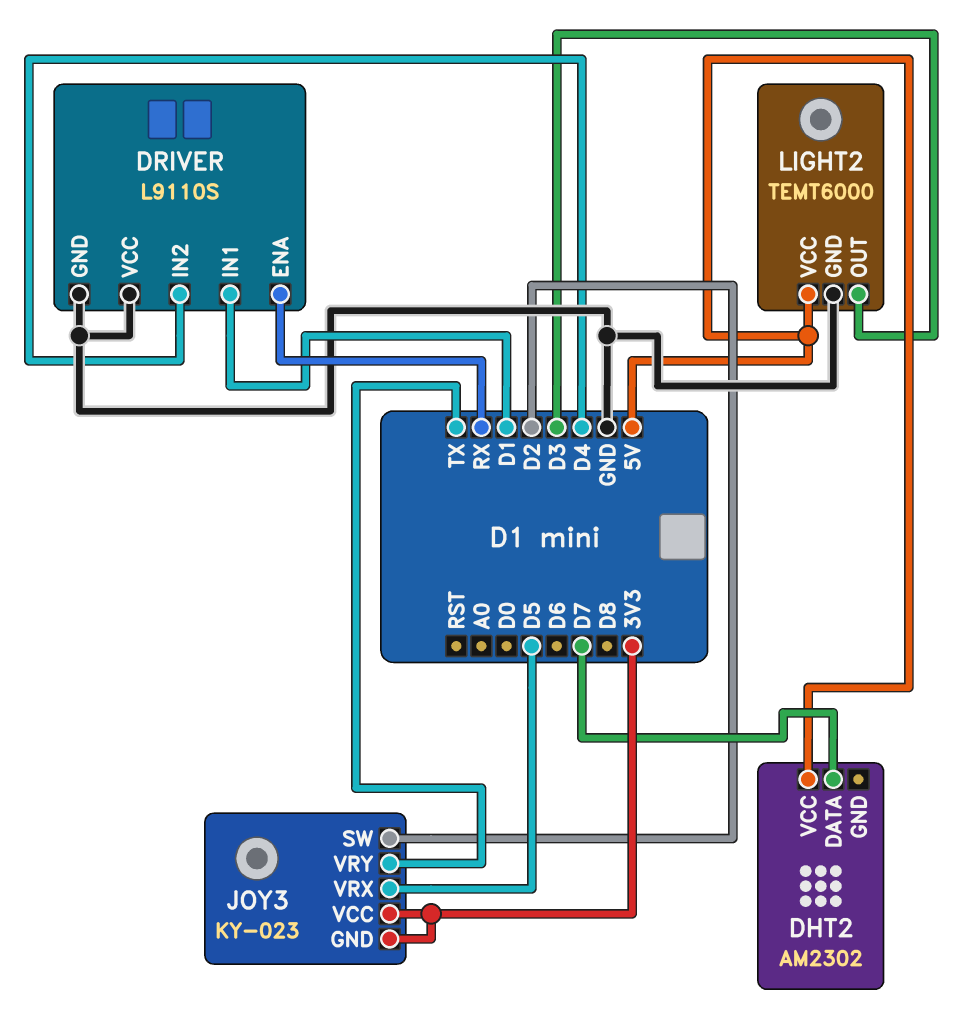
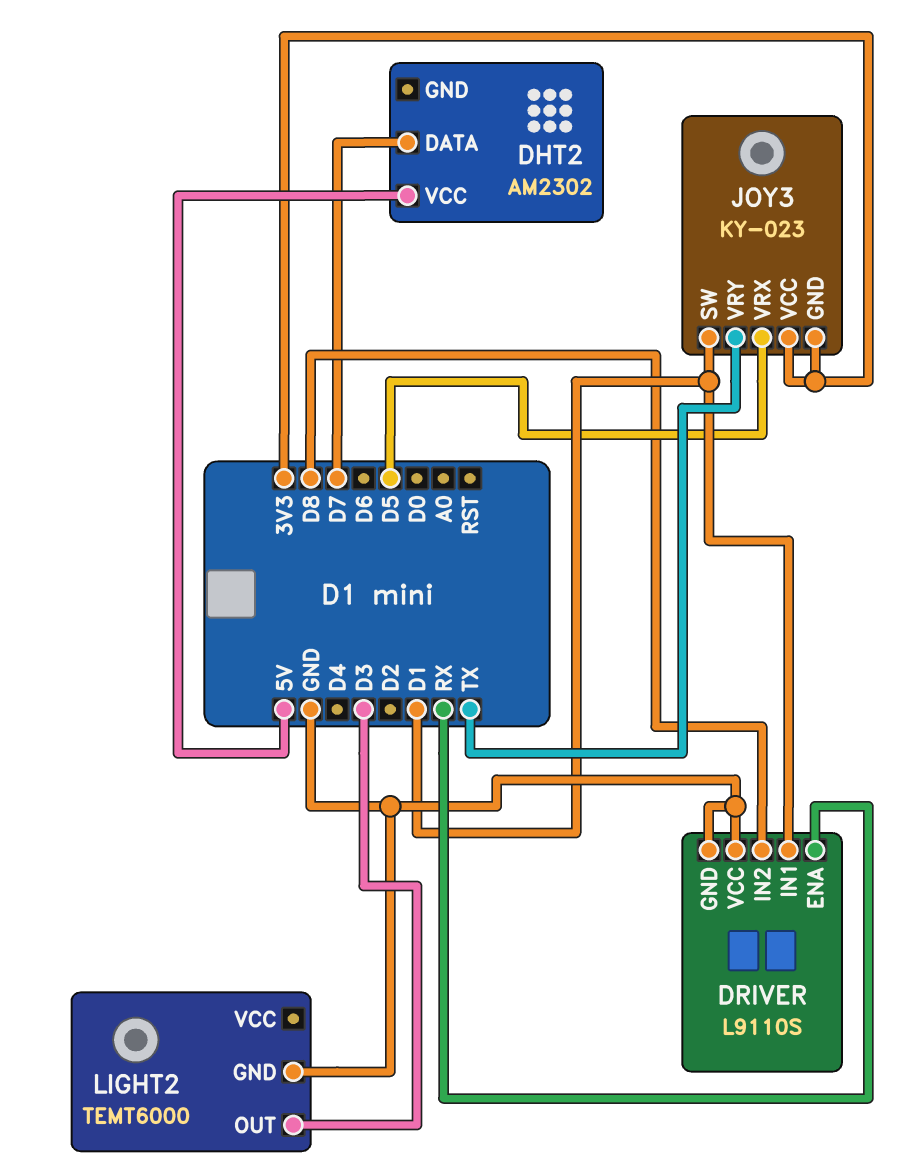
DRIVER pin IN2: D4 -> D8
JOY3 pin SW: D2 -> D1
LIGHT2 pin VCC: 5V -> none

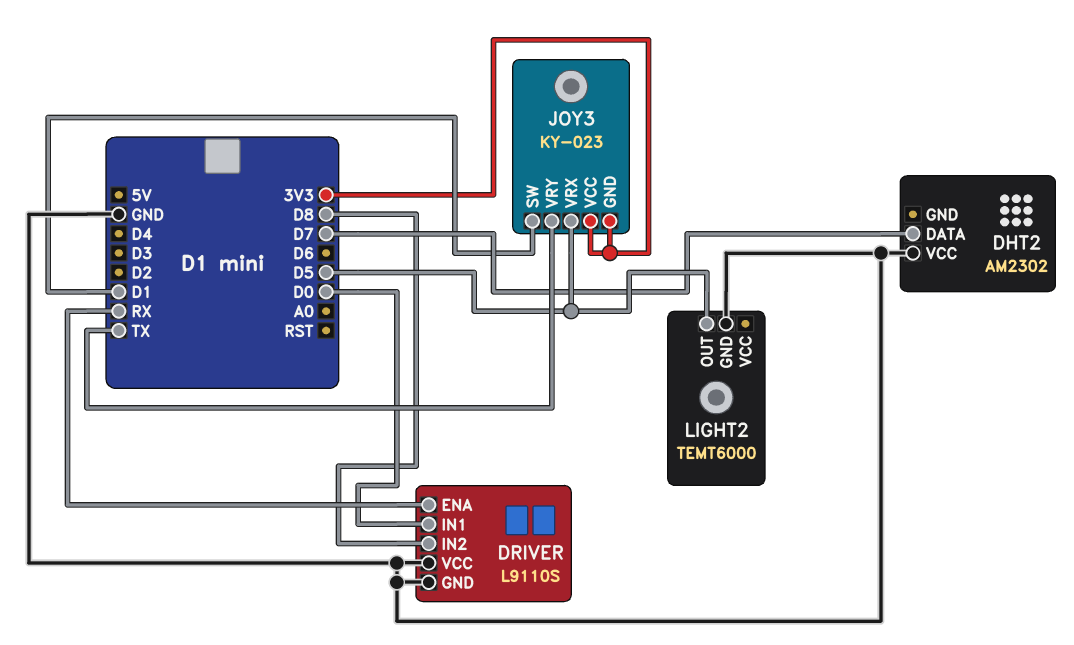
DHT2 pin VCC: 5V -> GND
DRIVER pin IN1: D1 -> D0
LIGHT2 pin OUT: D3 -> D5

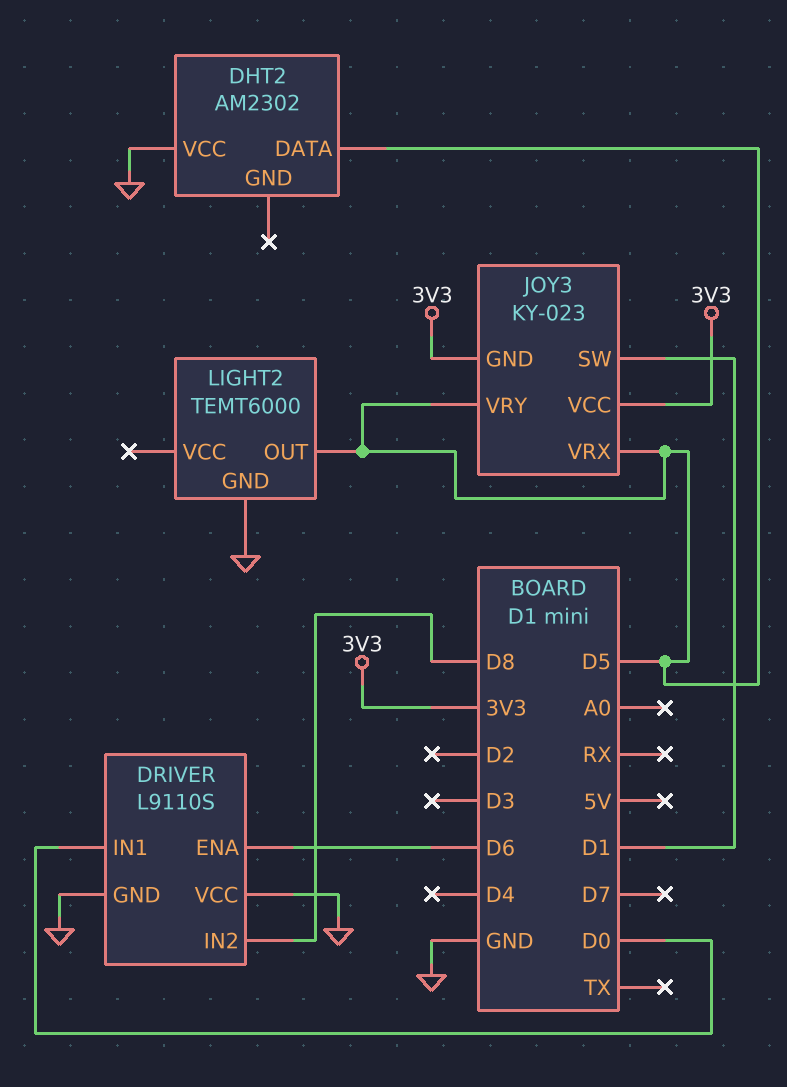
DHT2 pin DATA: D7 -> D5
DRIVER pin ENA: RX -> D6
JOY3 pin VRY: TX -> D5

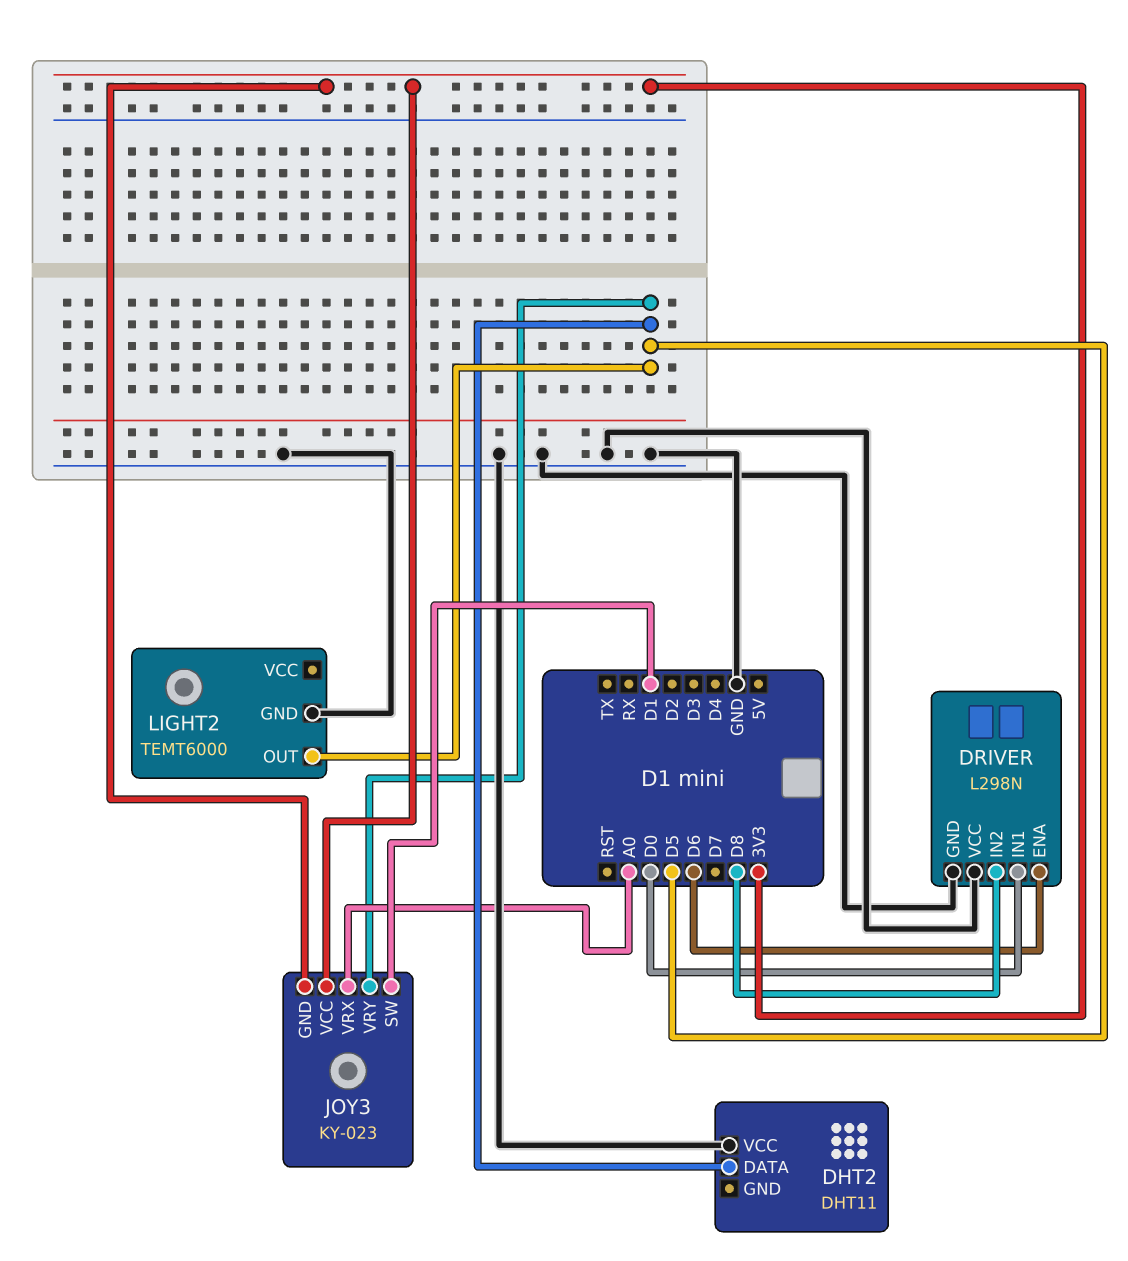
DHT2: AM2302 -> DHT11
DRIVER: L9110S -> L298N
JOY3 pin VRX: D5 -> A0

